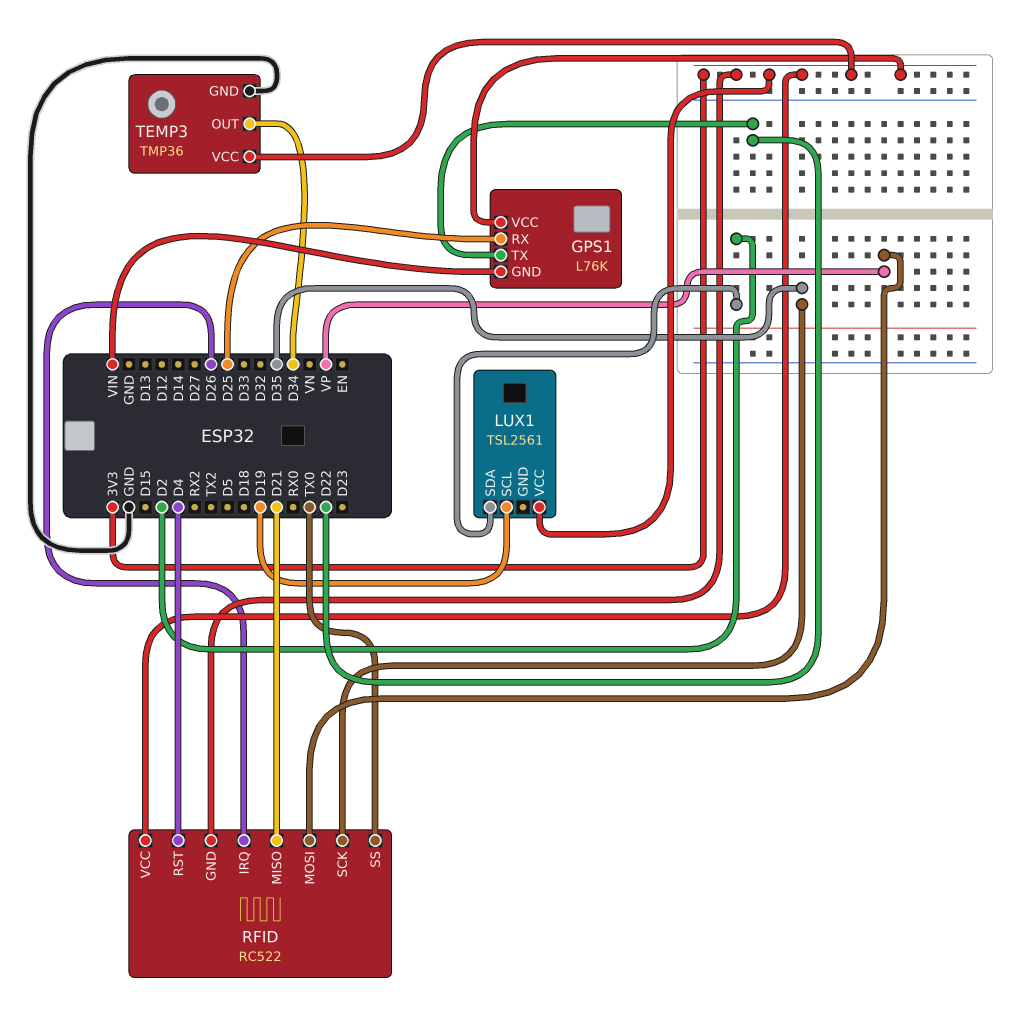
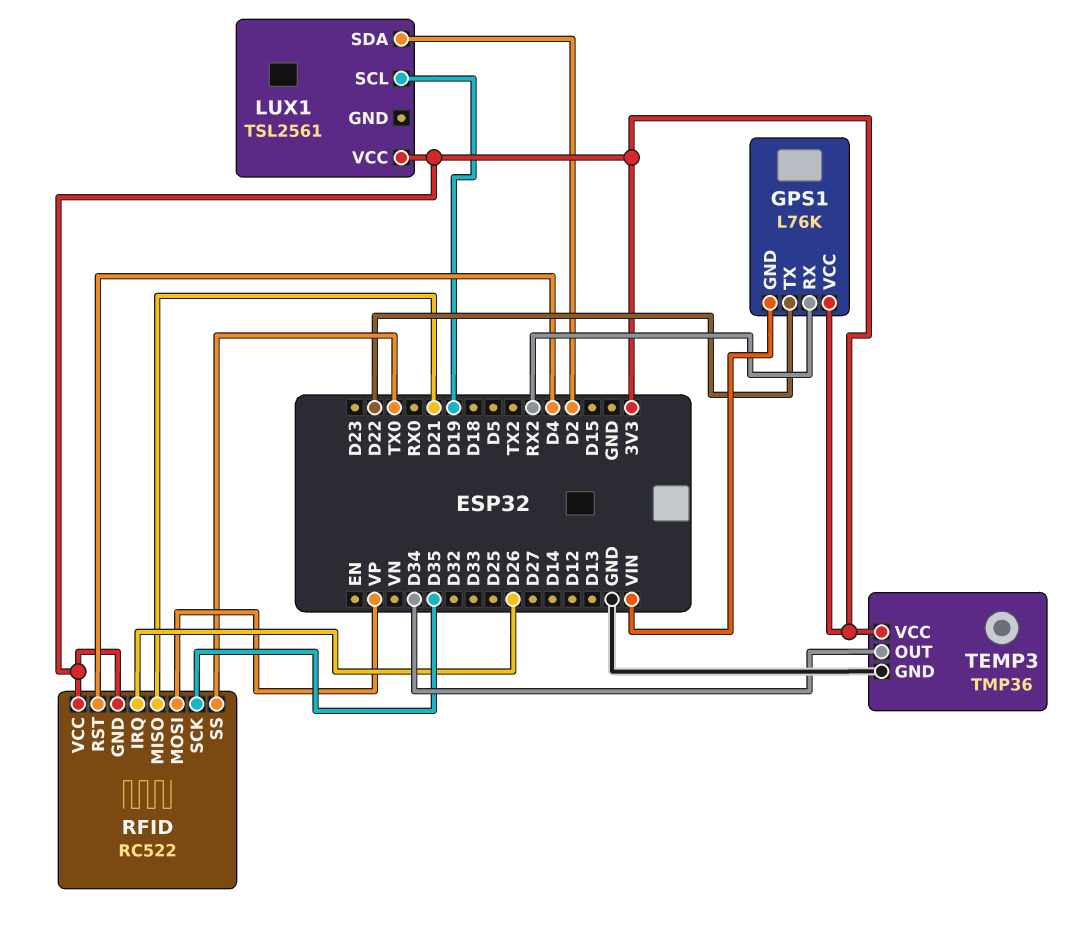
GPS1 pin RX: D25 -> RX2

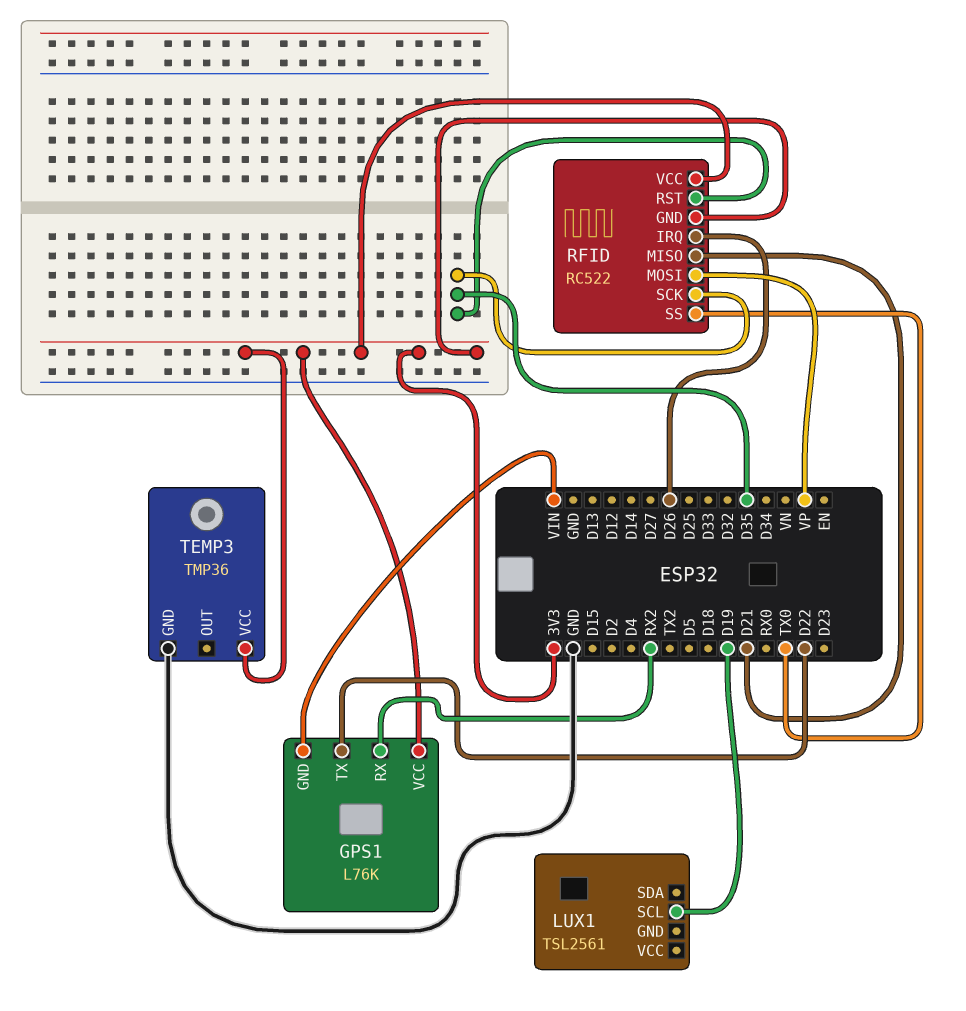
LUX1 pin SDA: D2 -> none
LUX1 pin VCC: 3V3 -> none
RFID pin RST: D4 -> D35
TEMP3 pin OUT: D34 -> none

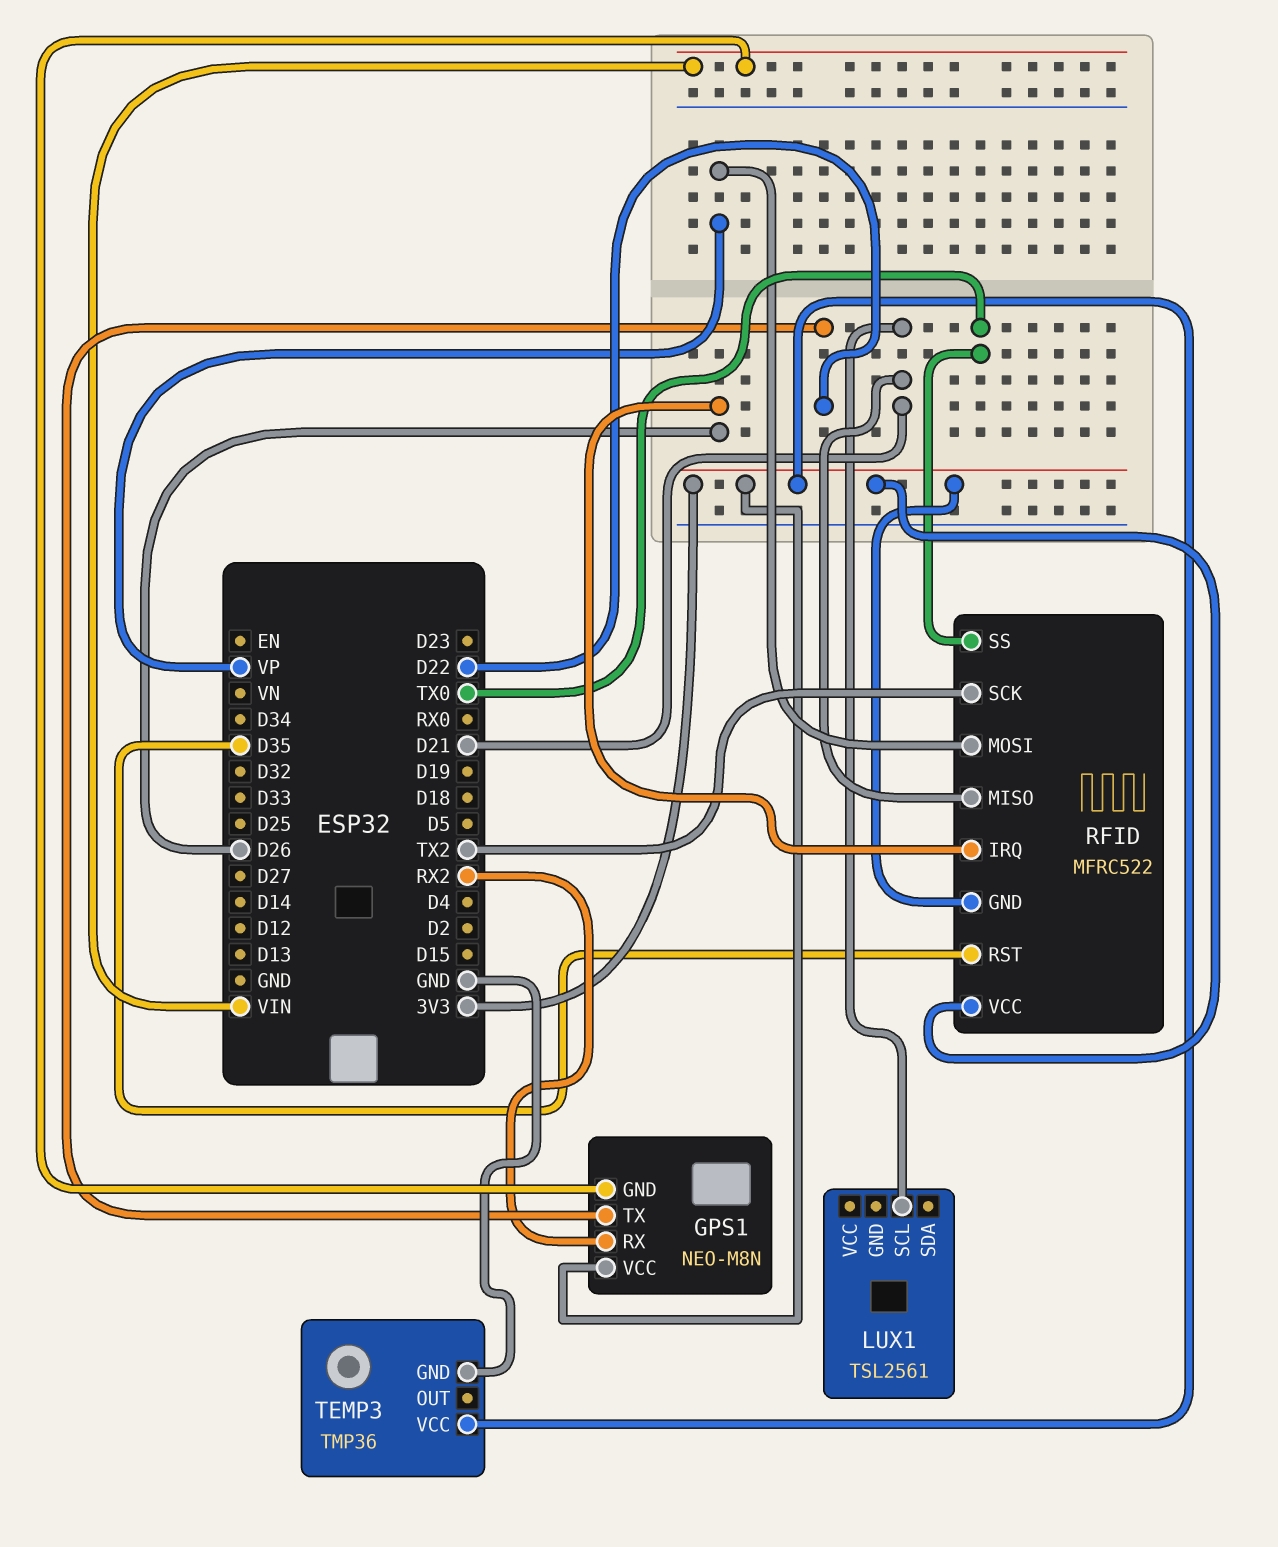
GPS1: L76K -> NEO-M8N
LUX1 pin SCL: D19 -> D21
RFID: RC522 -> MFRC522
RFID pin SCK: D35 -> TX2

